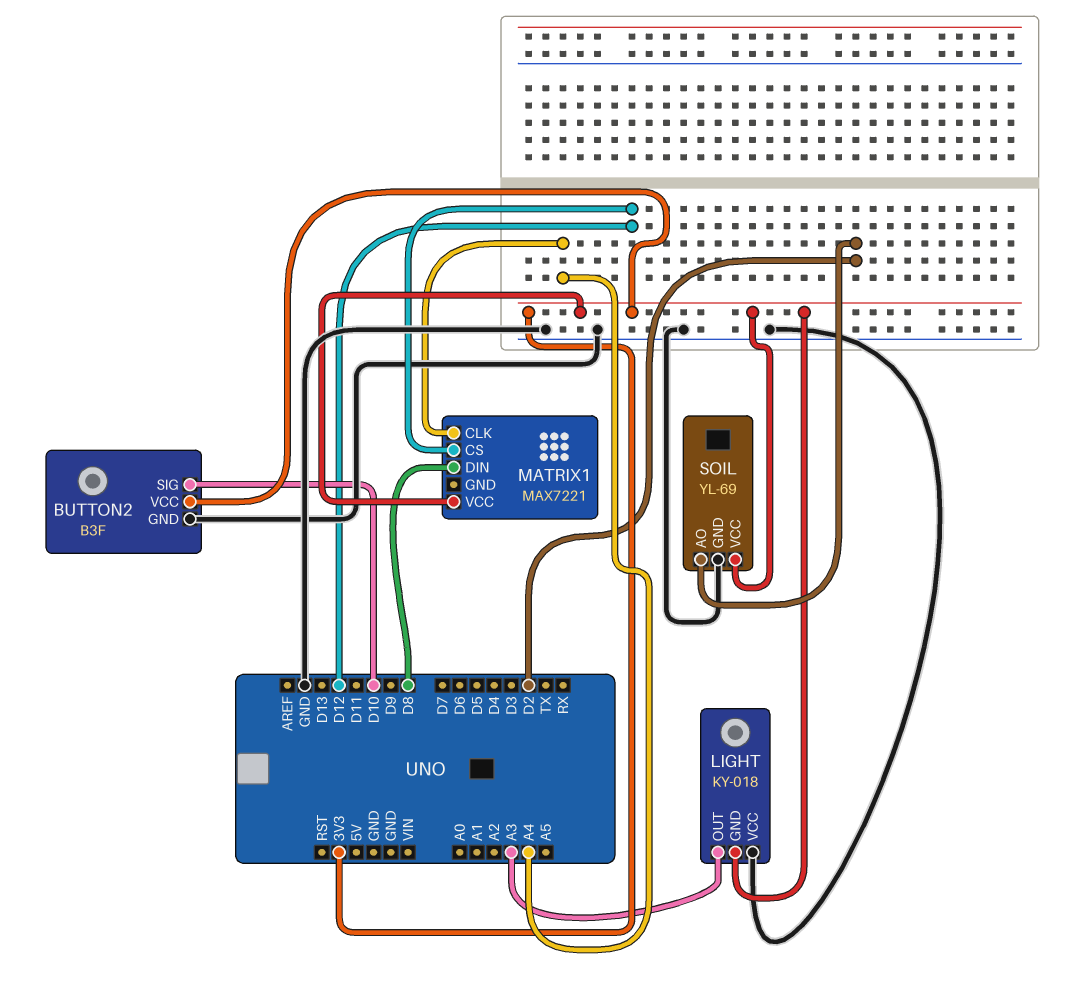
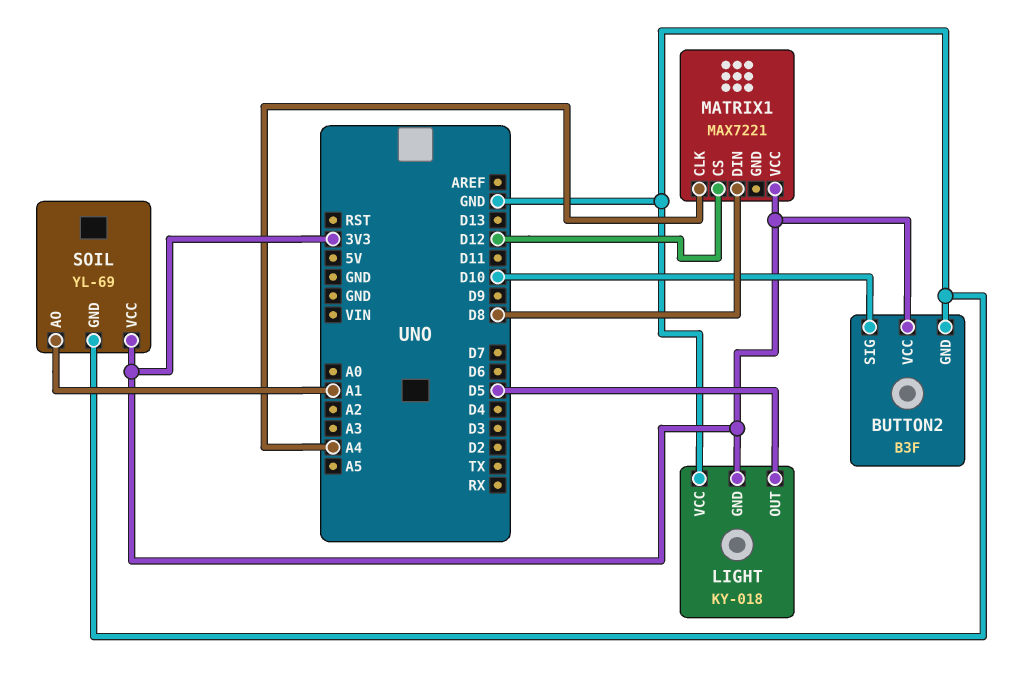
LIGHT pin OUT: A3 -> D5
SOIL pin AO: D2 -> A1

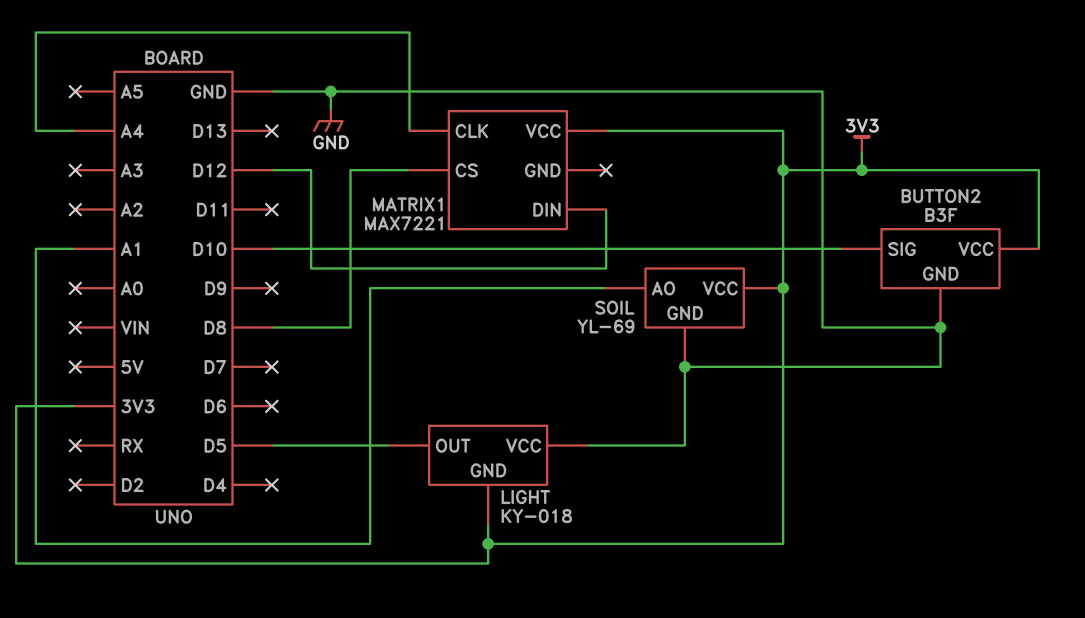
MATRIX1 pin CS: D12 -> D8
MATRIX1 pin DIN: D8 -> D12

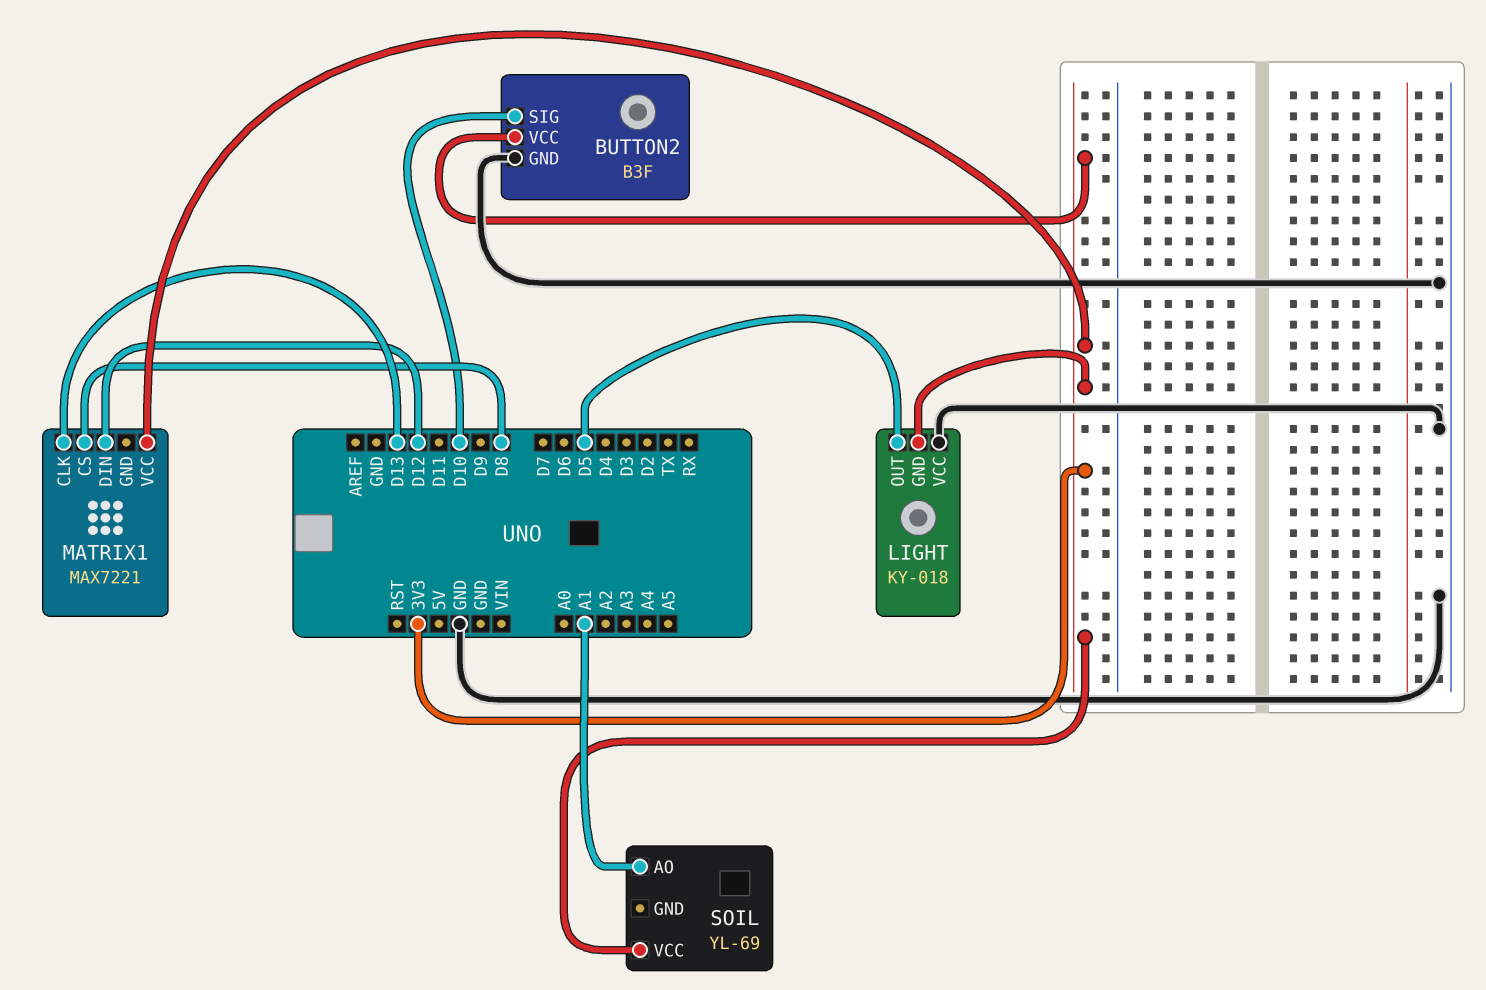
MATRIX1 pin CLK: A4 -> D13
SOIL pin GND: GND -> none

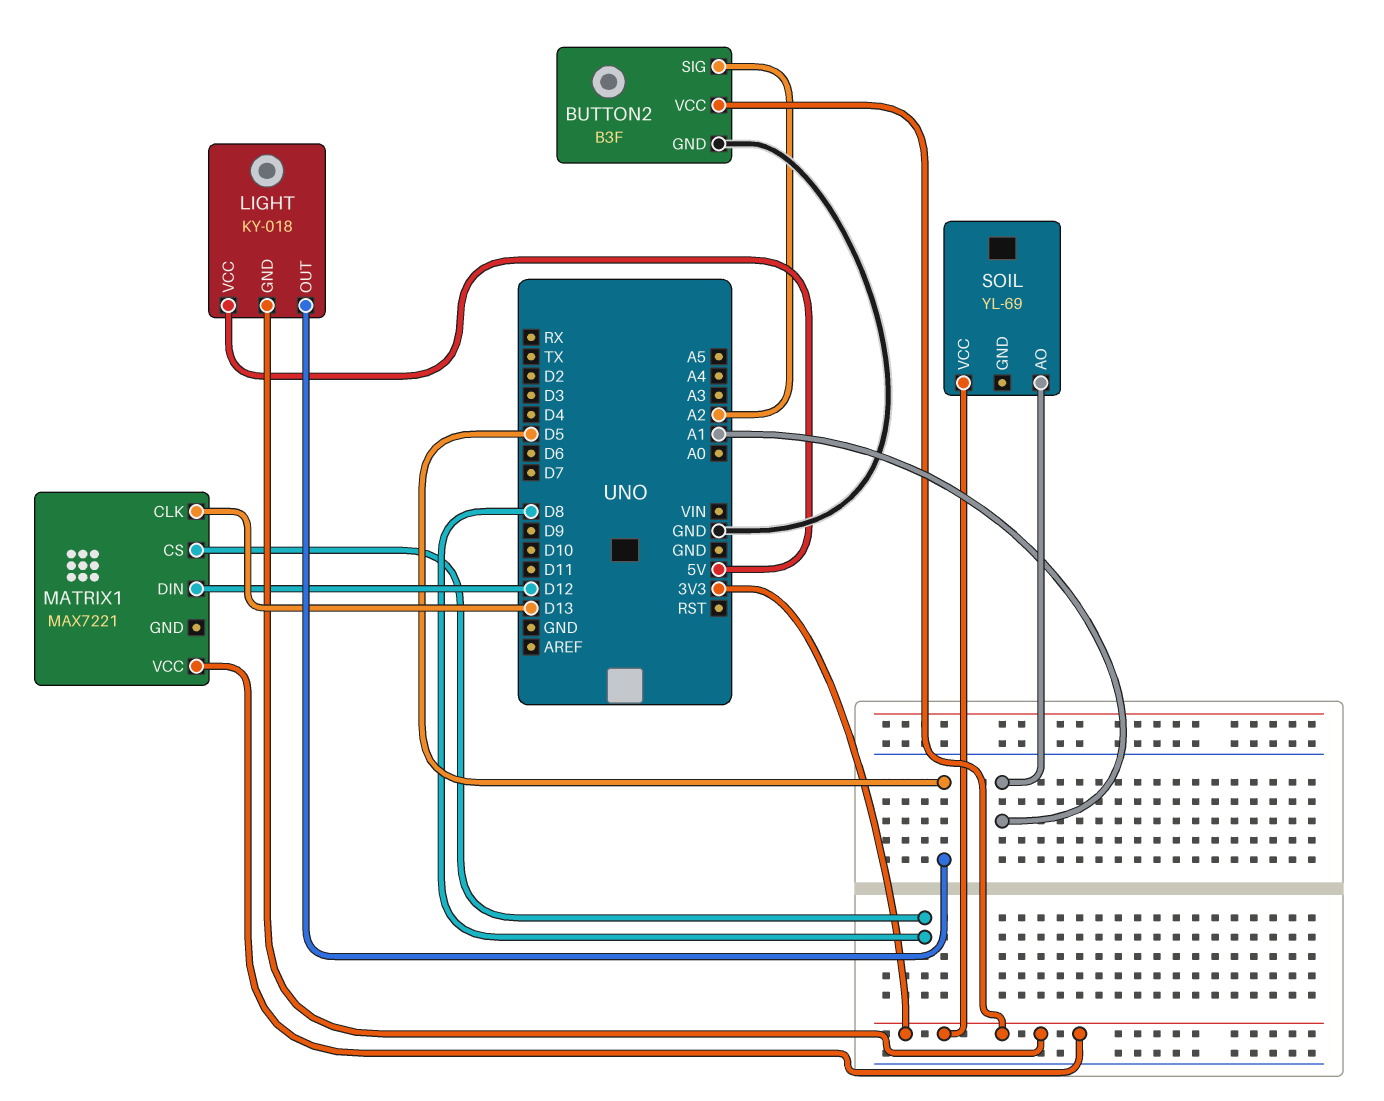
BUTTON2 pin SIG: D10 -> A2
LIGHT pin VCC: GND -> 5V

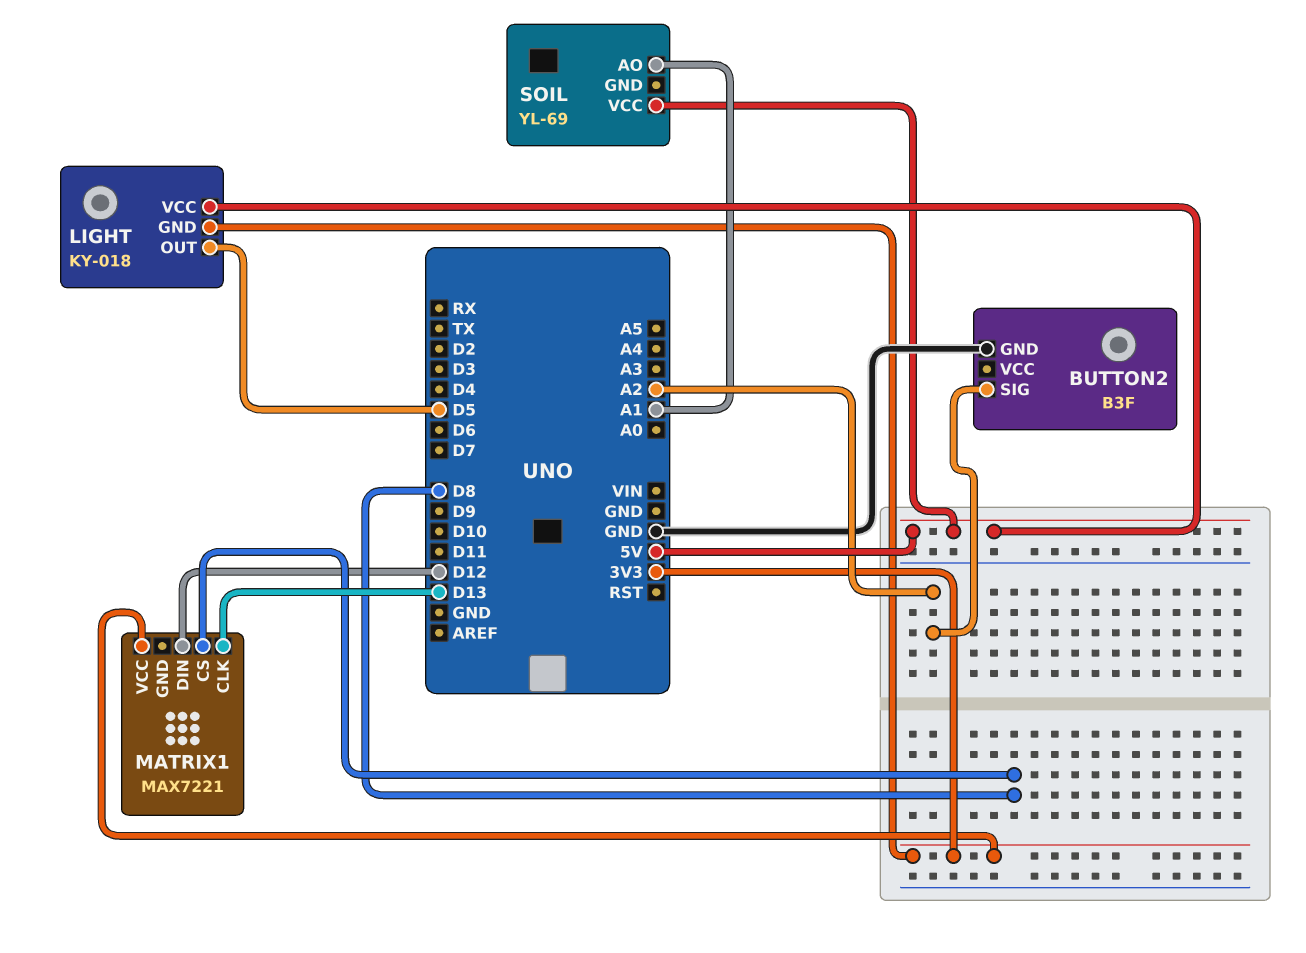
BUTTON2 pin VCC: 3V3 -> none
SOIL pin VCC: 3V3 -> 5V

